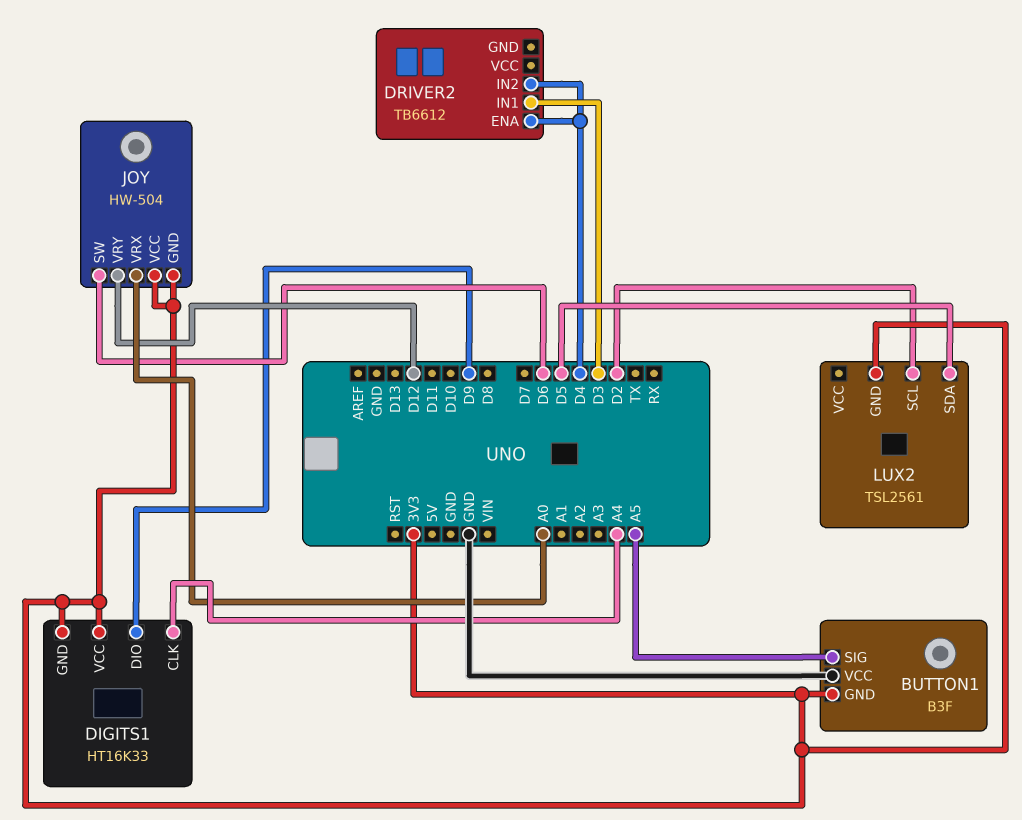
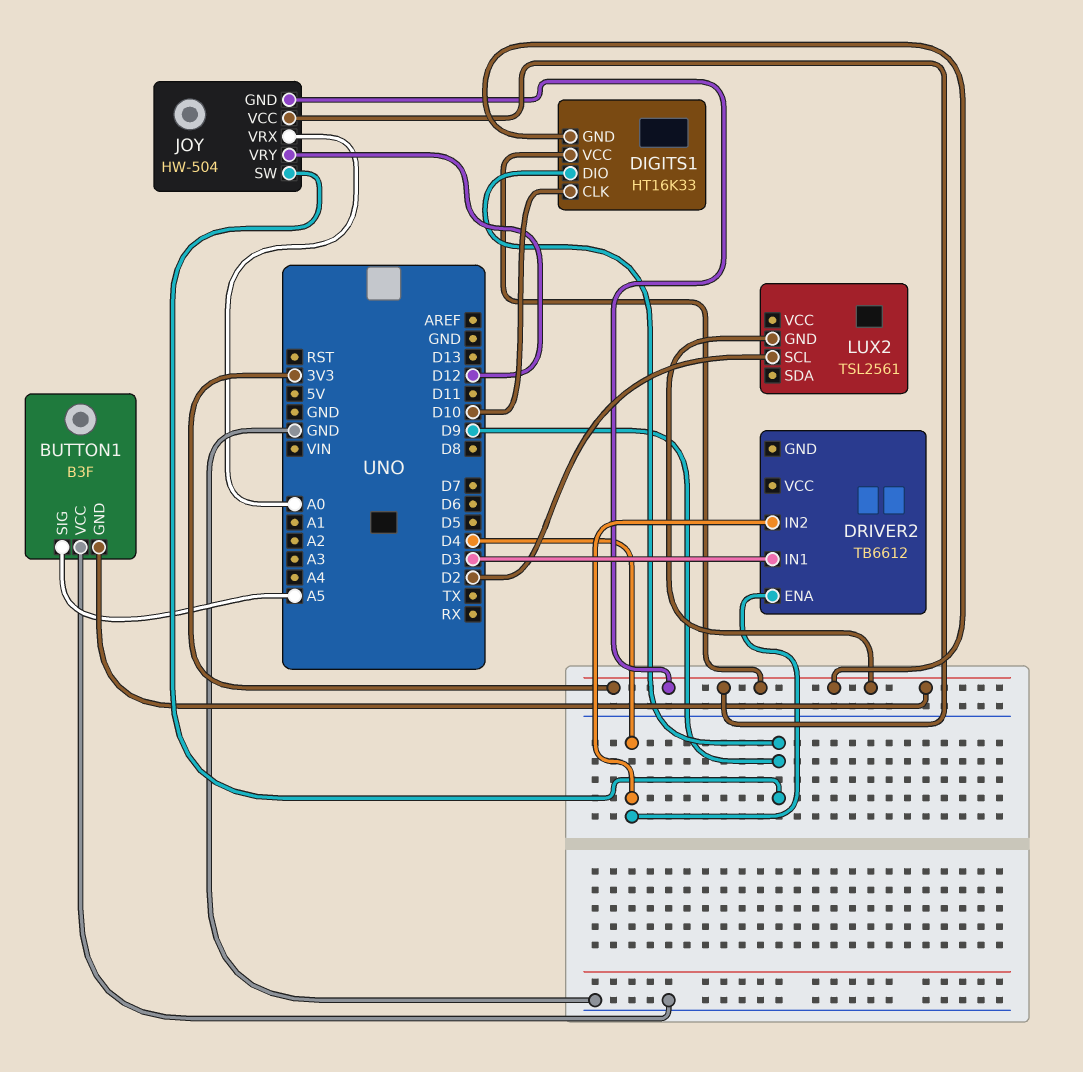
DIGITS1 pin CLK: A4 -> D10
JOY pin SW: D6 -> D9
LUX2 pin SDA: D5 -> none

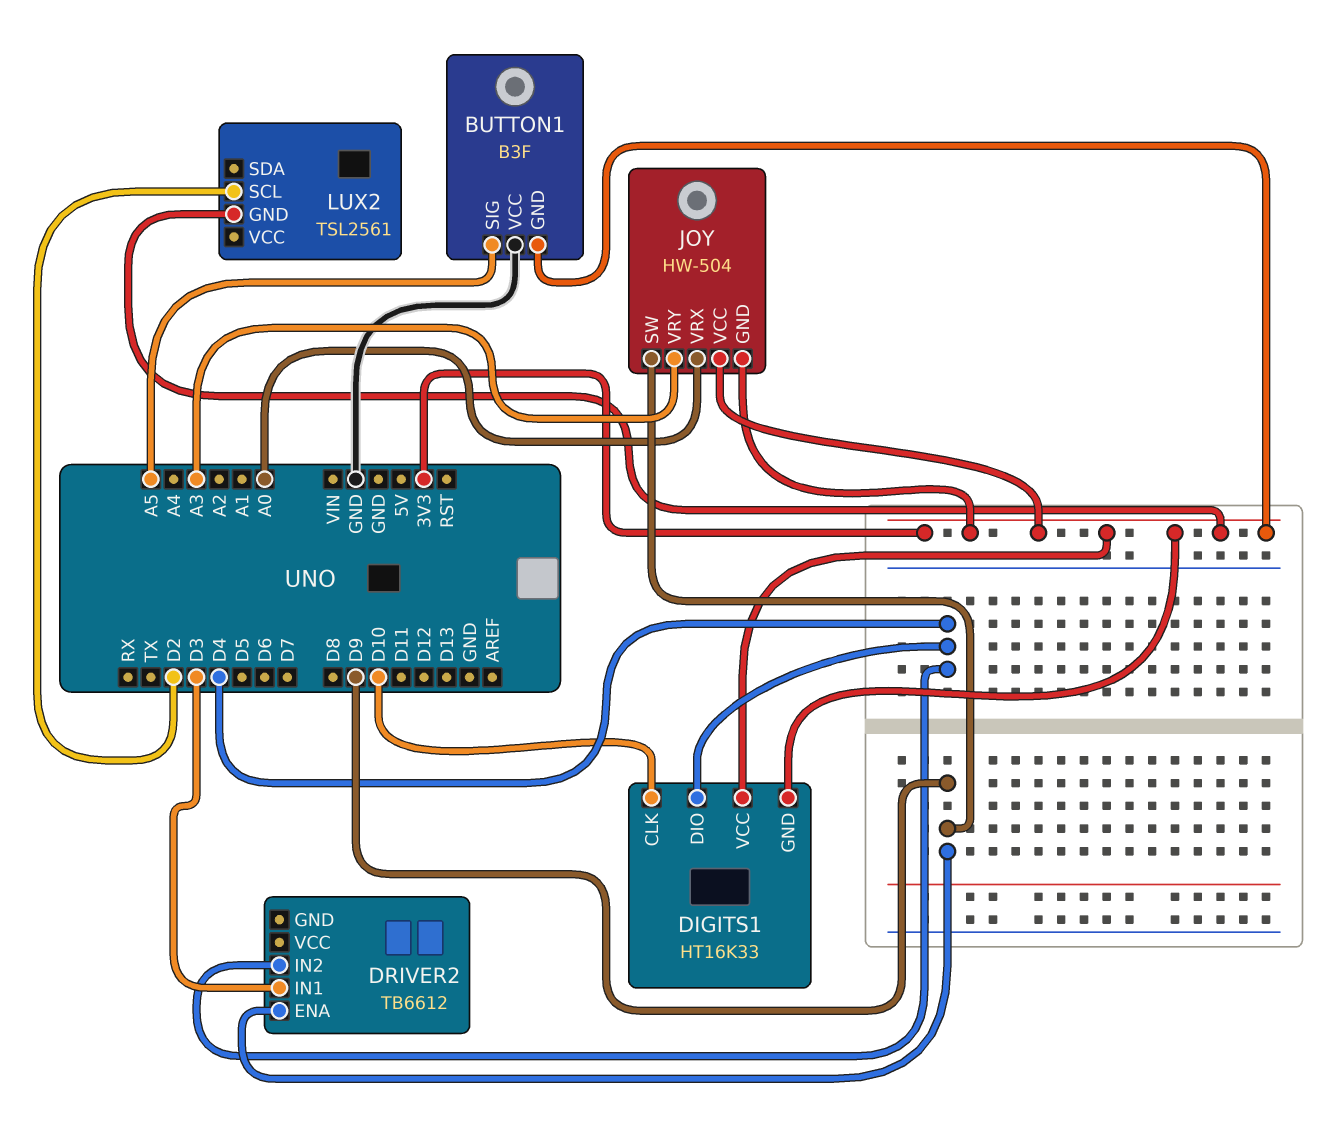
DIGITS1 pin DIO: D9 -> D4
DRIVER2 pin ENA: D4 -> D9
JOY pin VRY: D12 -> A3

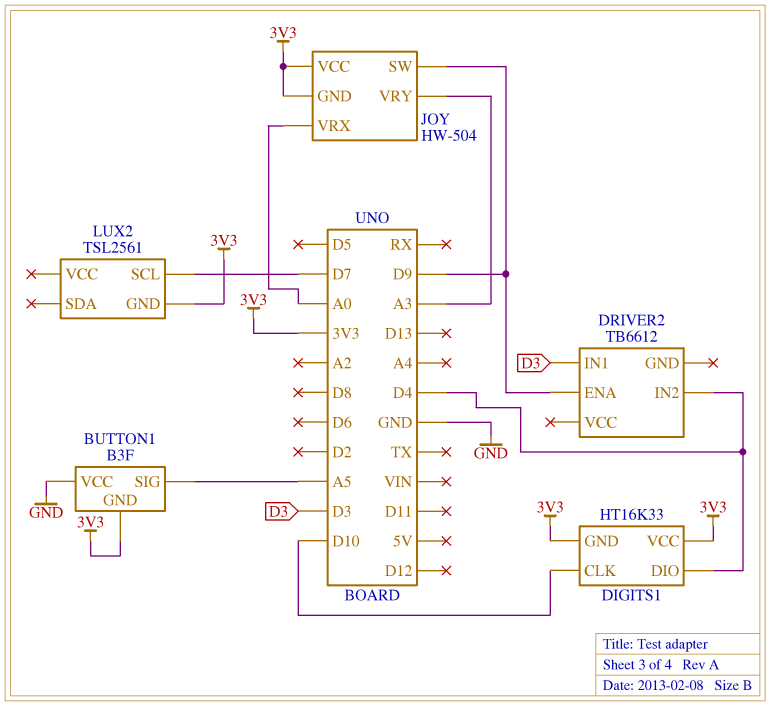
LUX2 pin SCL: D2 -> D7

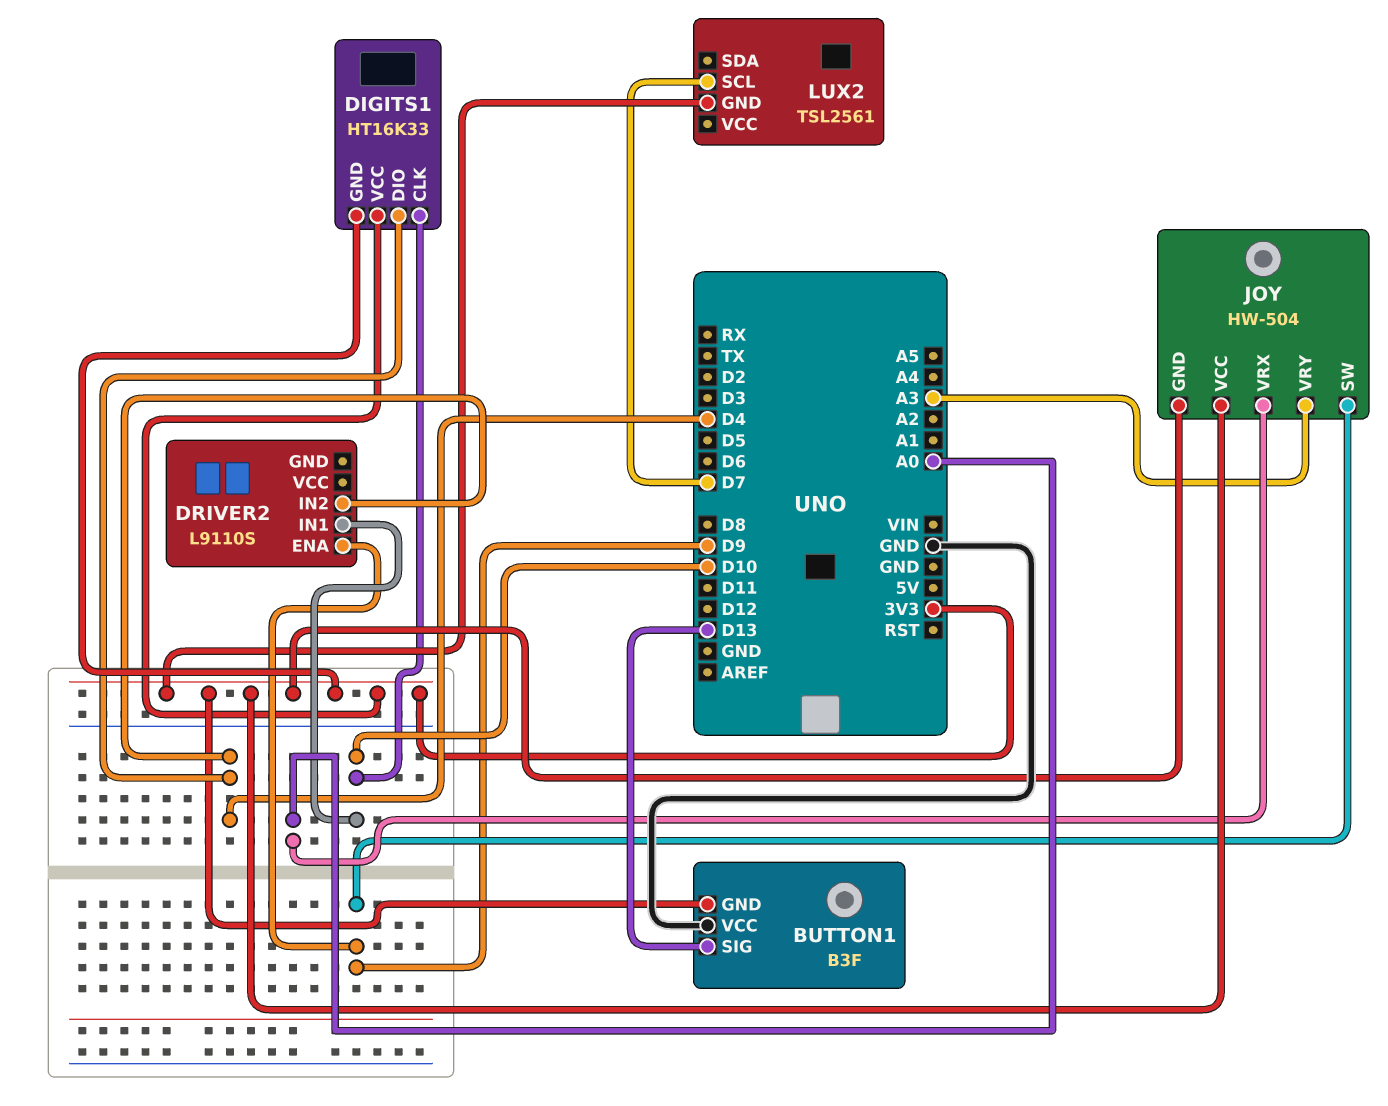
BUTTON1 pin SIG: A5 -> D13
DRIVER2: TB6612 -> L9110S
DRIVER2 pin IN1: D3 -> D10

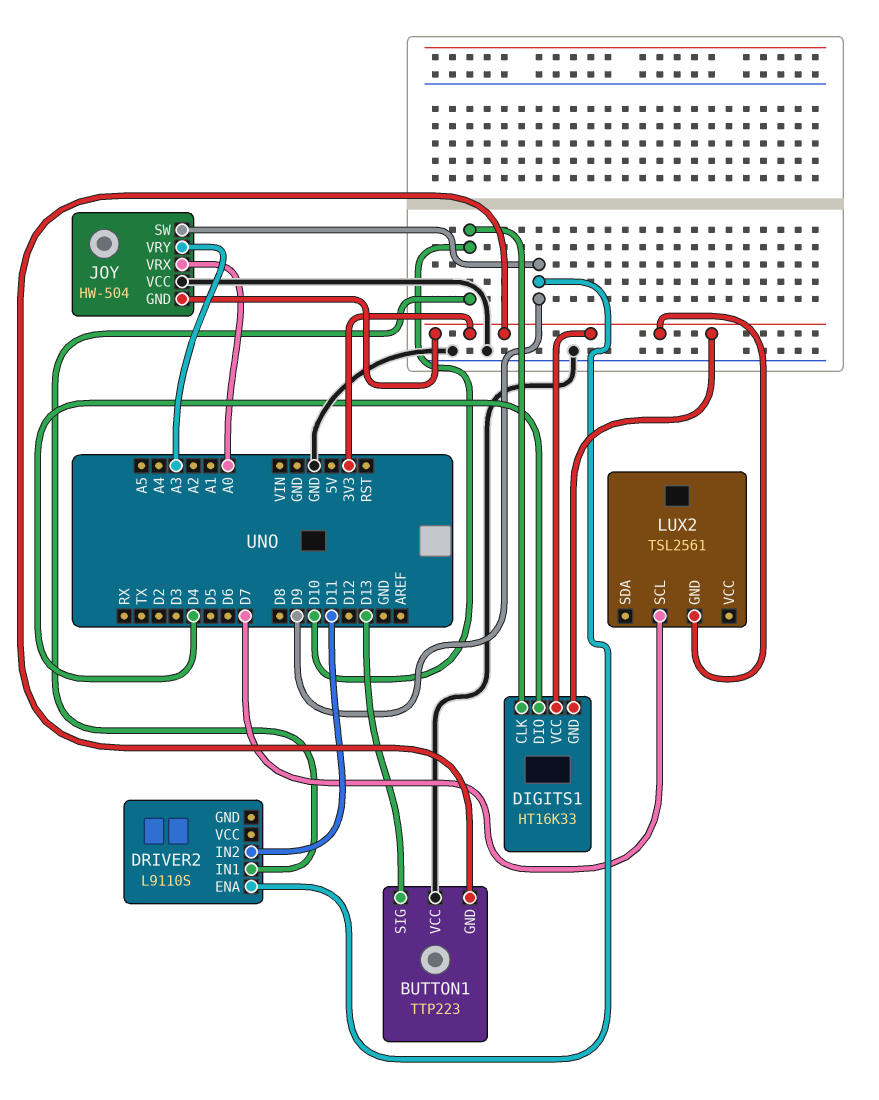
BUTTON1: B3F -> TTP223
DRIVER2 pin IN2: D4 -> D11
JOY pin VCC: 3V3 -> GND

